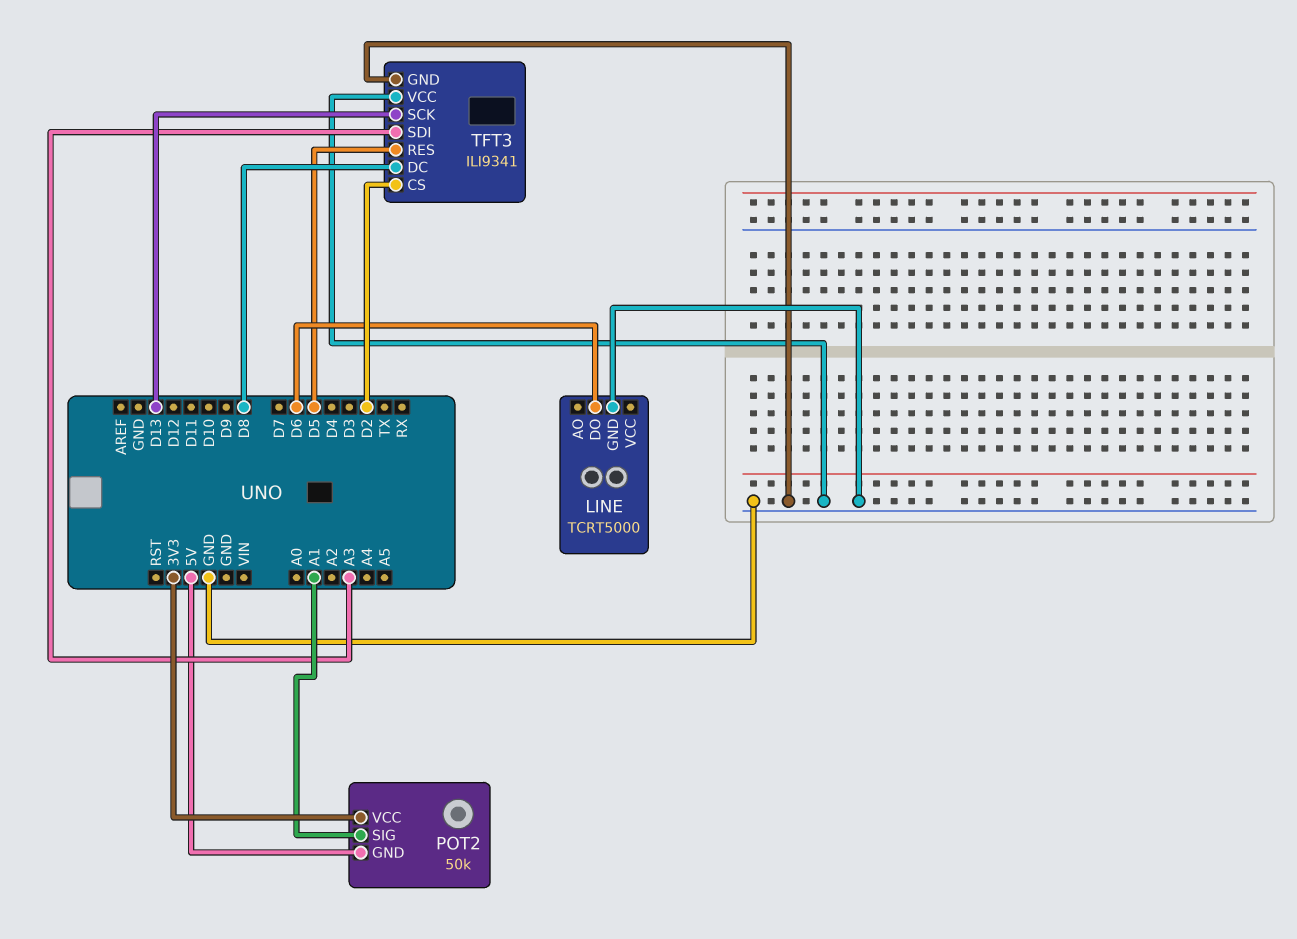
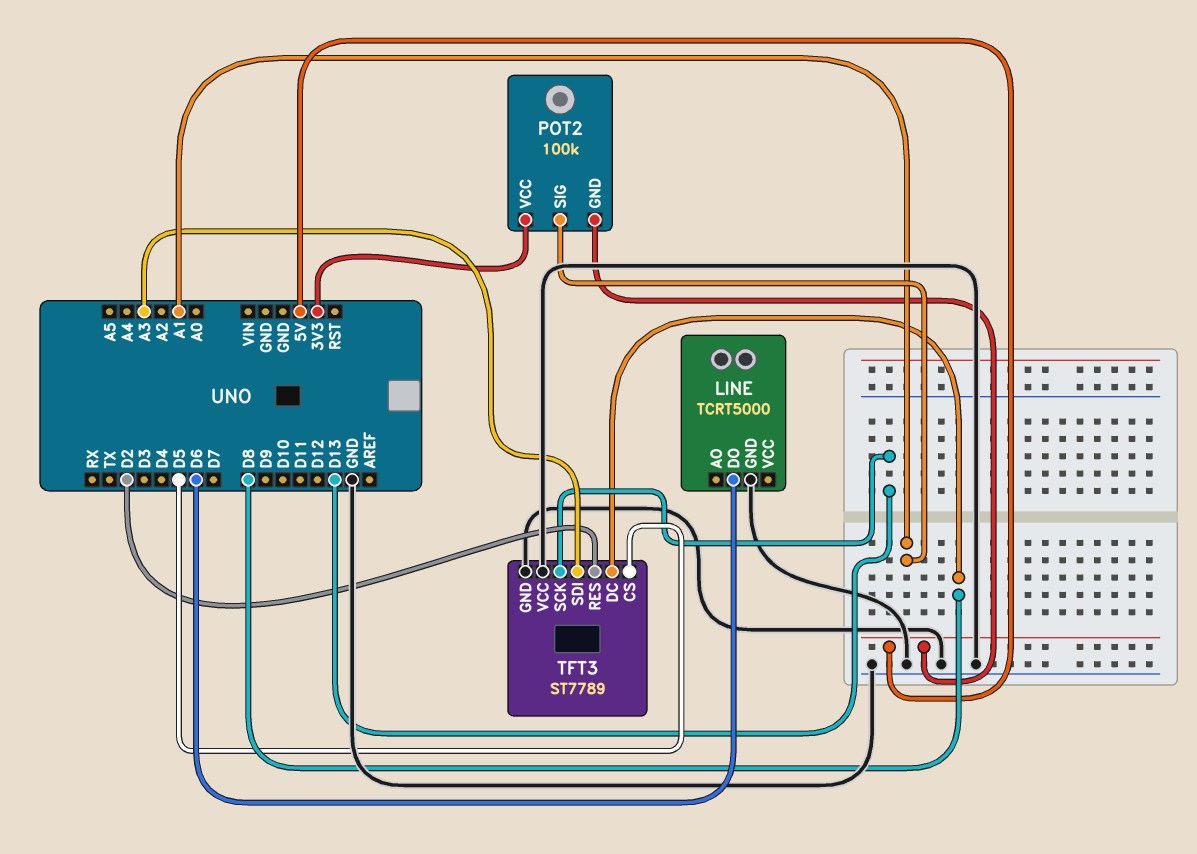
POT2: 50k -> 100k
TFT3: ILI9341 -> ST7789
TFT3 pin CS: D2 -> D5
TFT3 pin RES: D5 -> D2

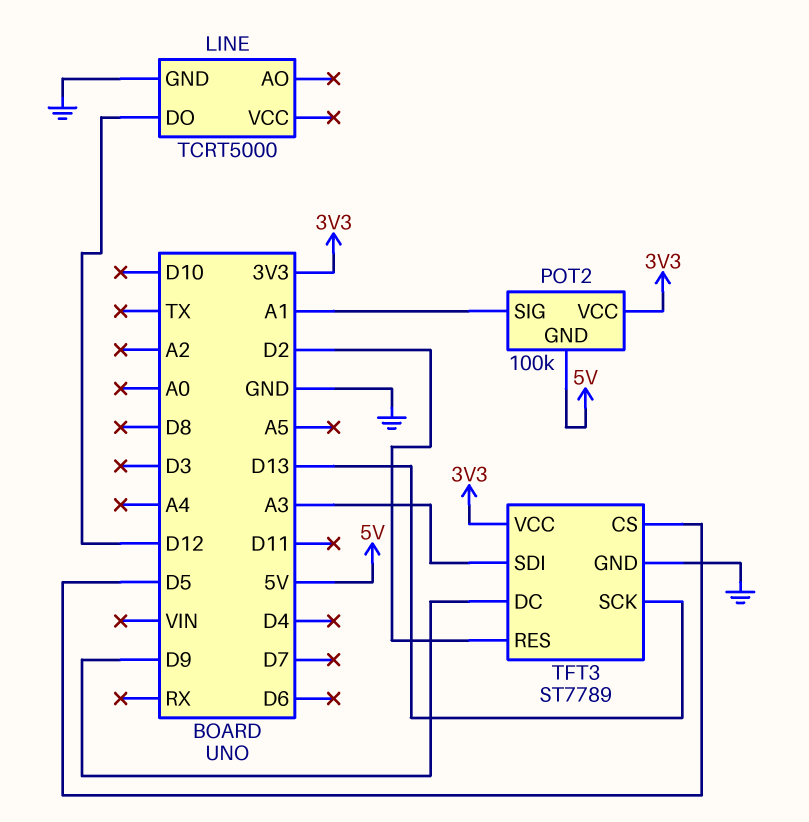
LINE pin DO: D6 -> D12
TFT3 pin DC: D8 -> D9
TFT3 pin VCC: GND -> 3V3

